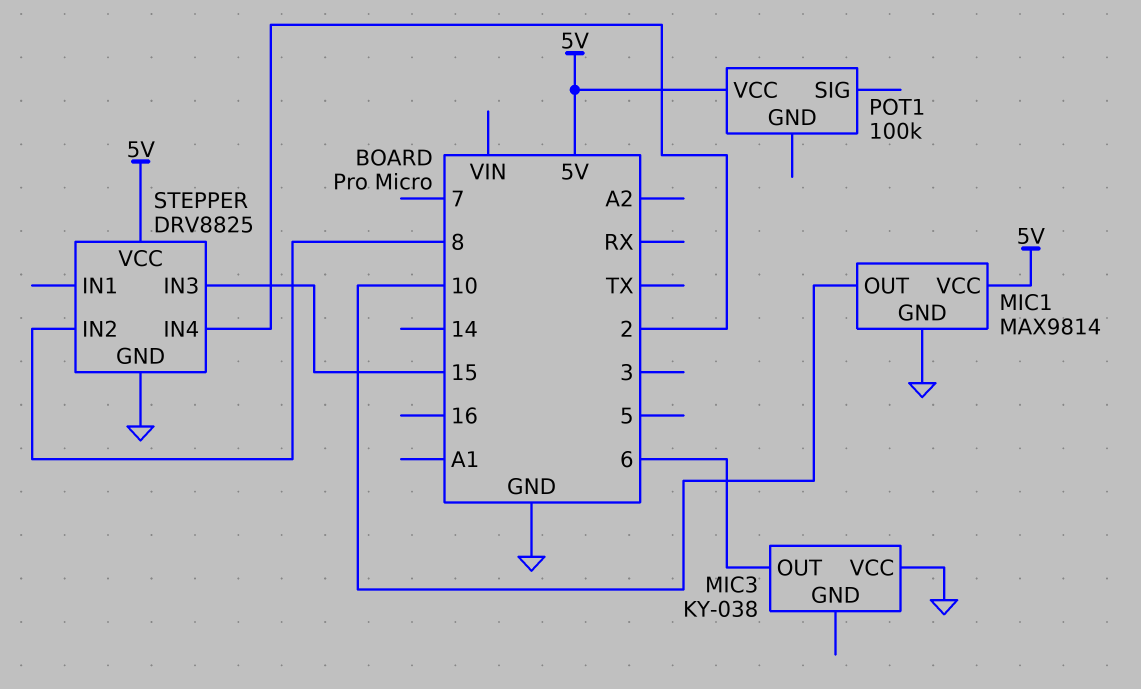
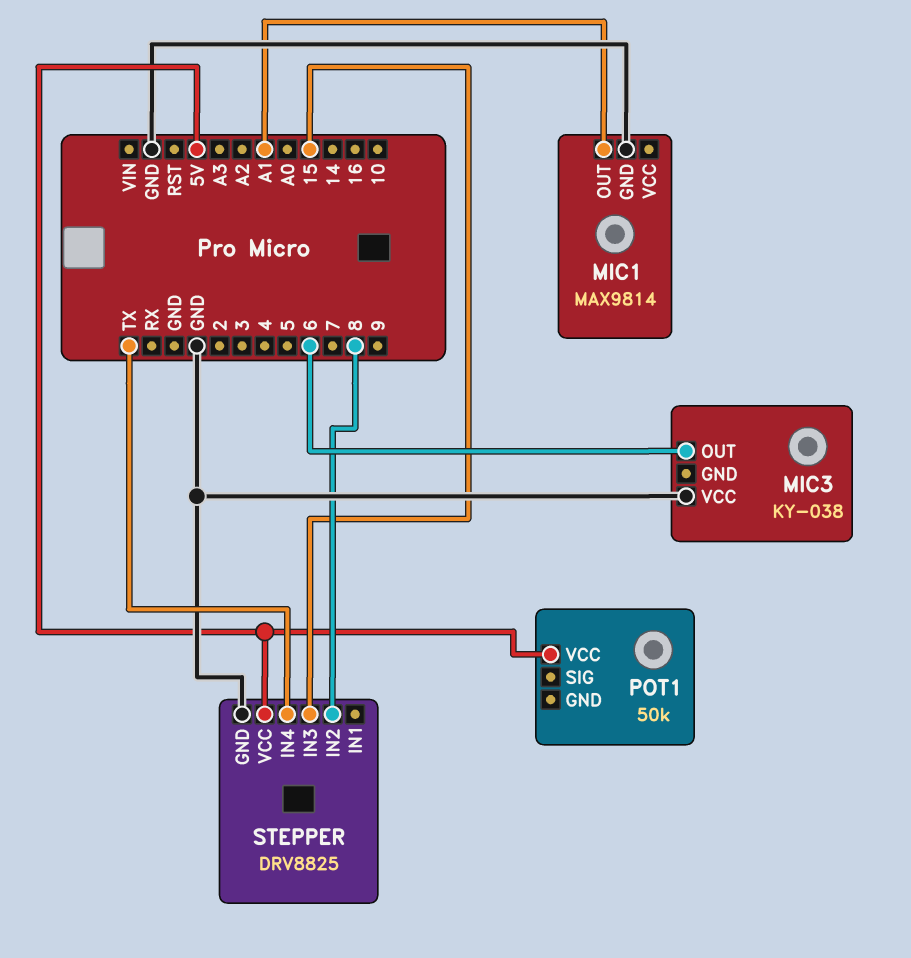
MIC1 pin OUT: 10 -> A1
MIC1 pin VCC: 5V -> none
POT1: 100k -> 50k
STEPPER pin IN4: 2 -> TX

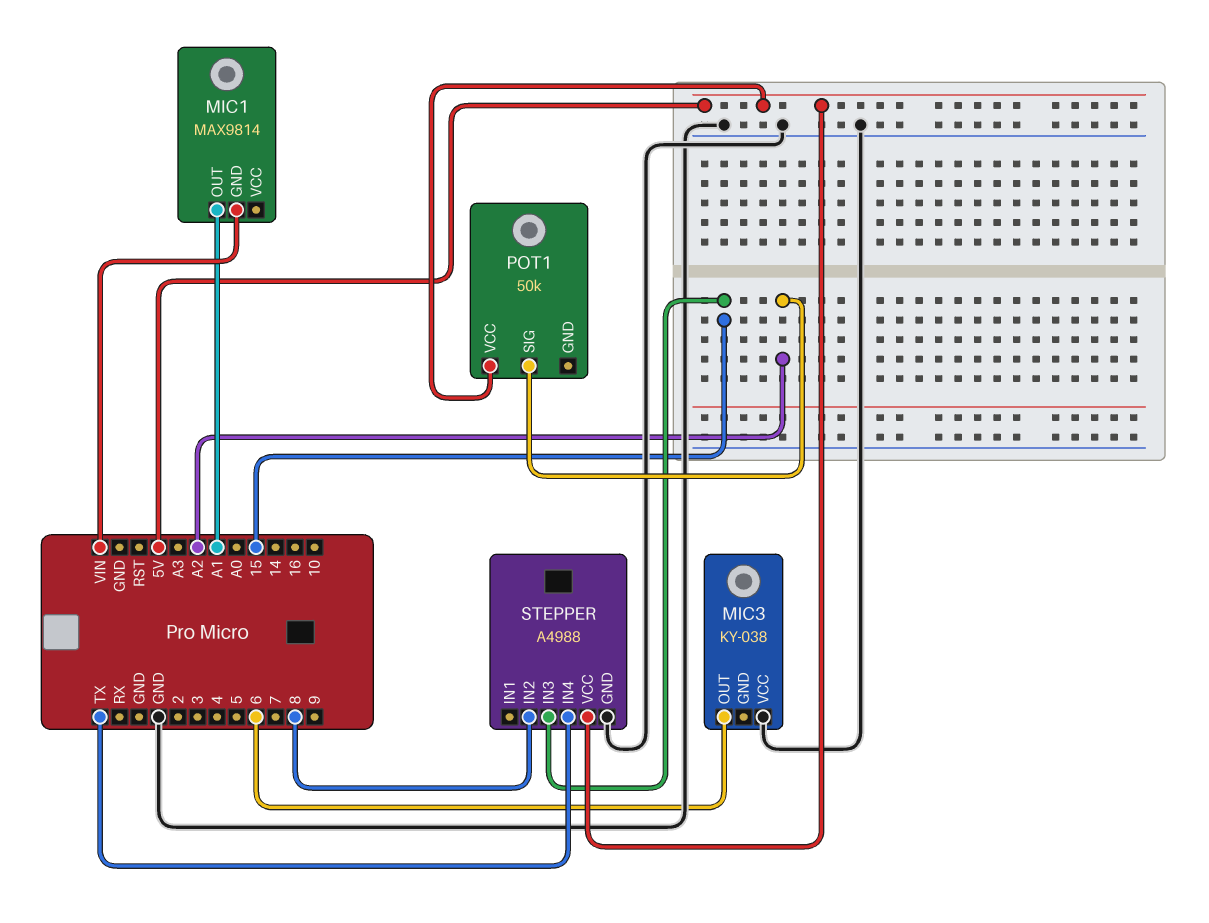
MIC1 pin GND: GND -> VIN
POT1 pin SIG: none -> A2
STEPPER: DRV8825 -> A4988

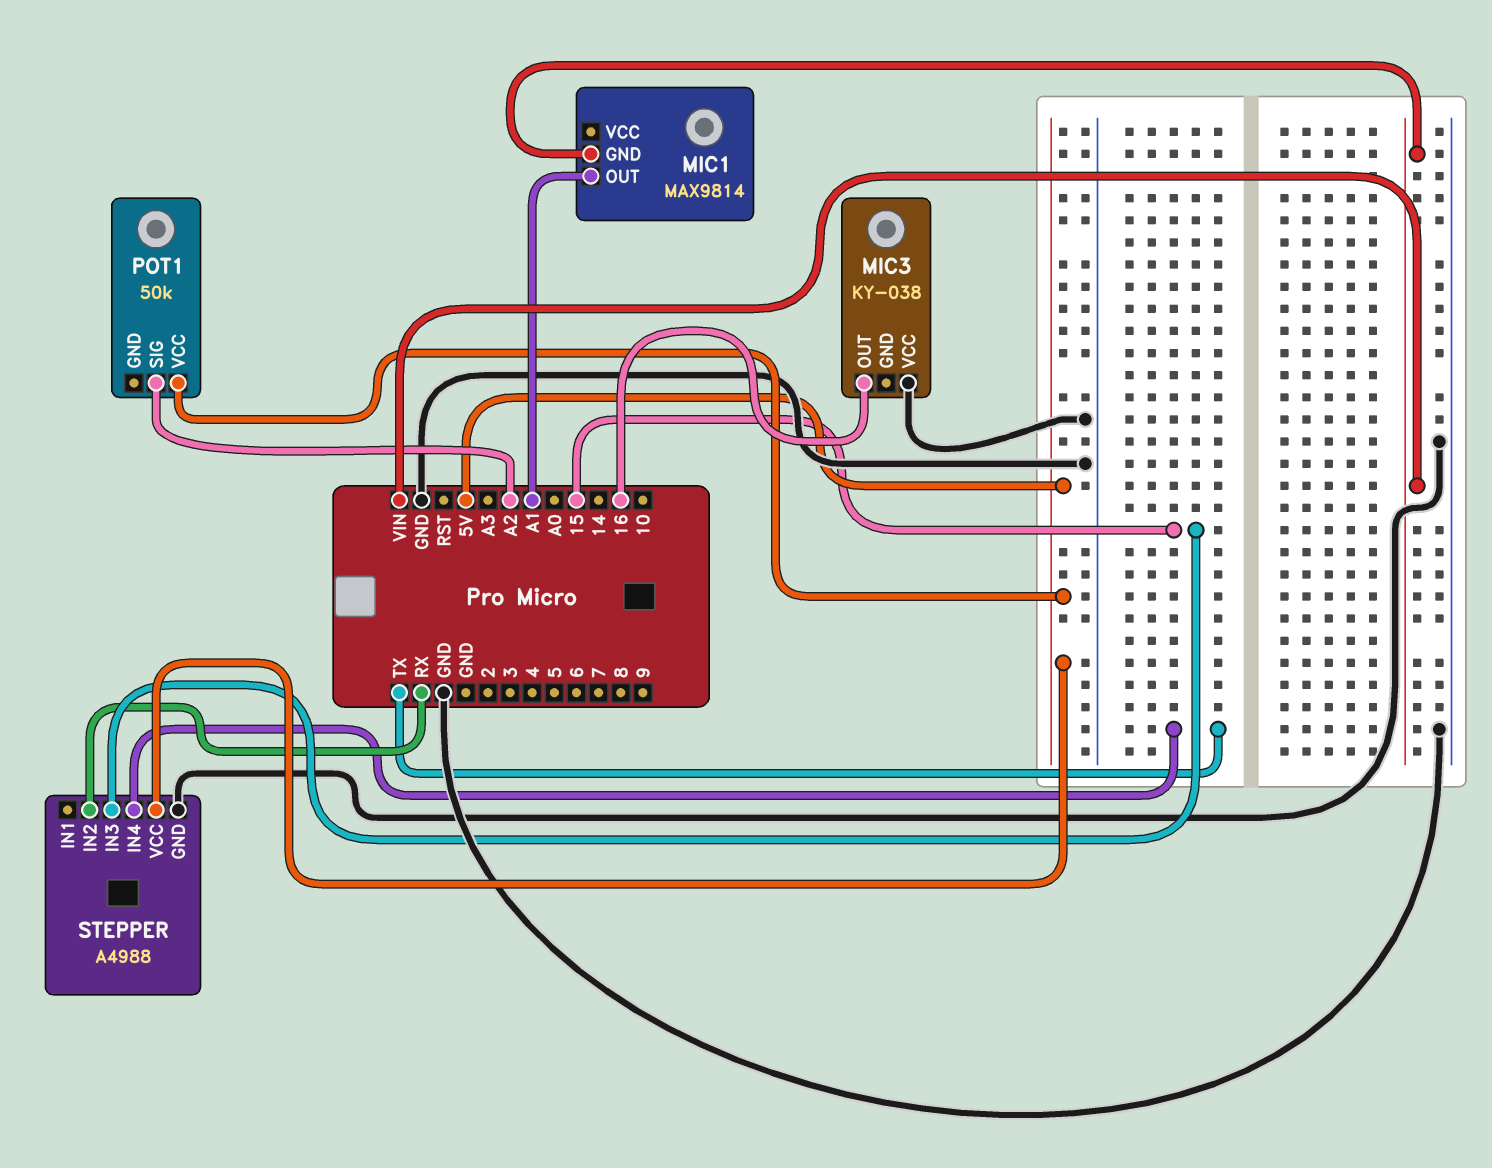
MIC3 pin OUT: 6 -> 16
STEPPER pin IN2: 8 -> RX

